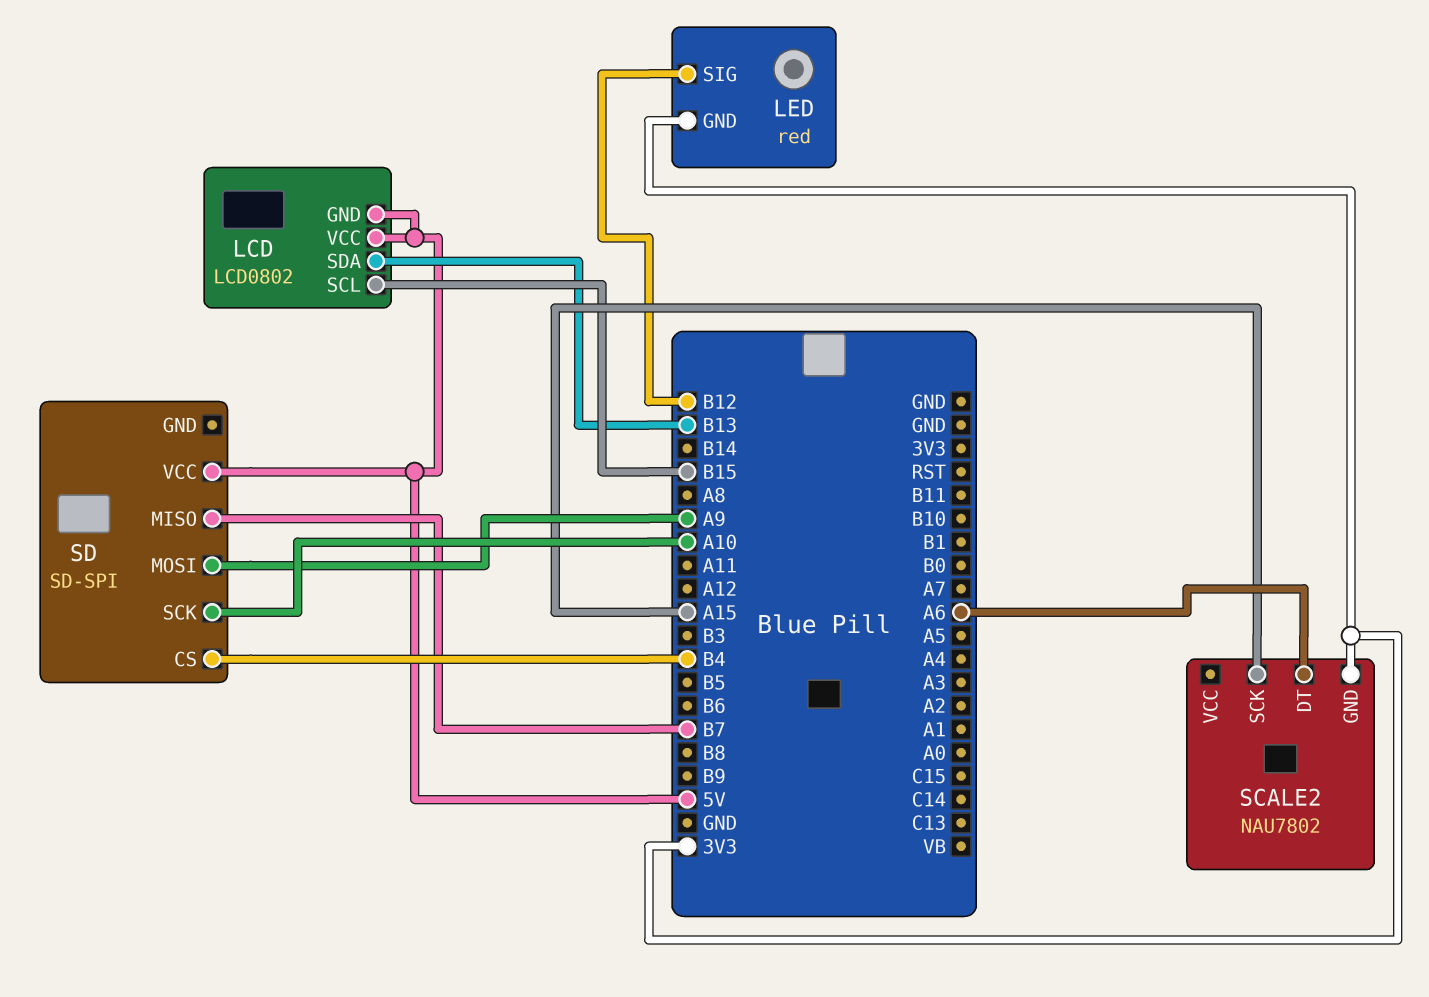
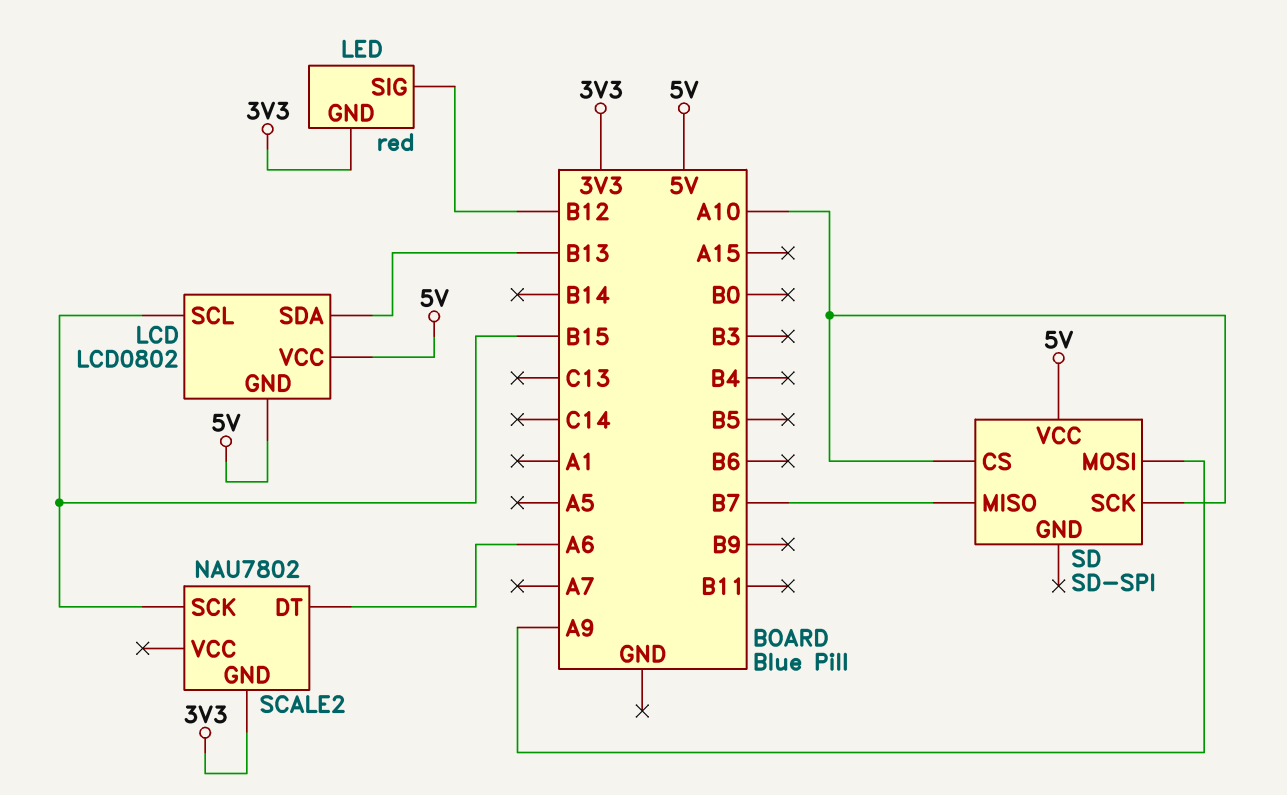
SCALE2 pin SCK: A15 -> B15
SD pin CS: B4 -> A10

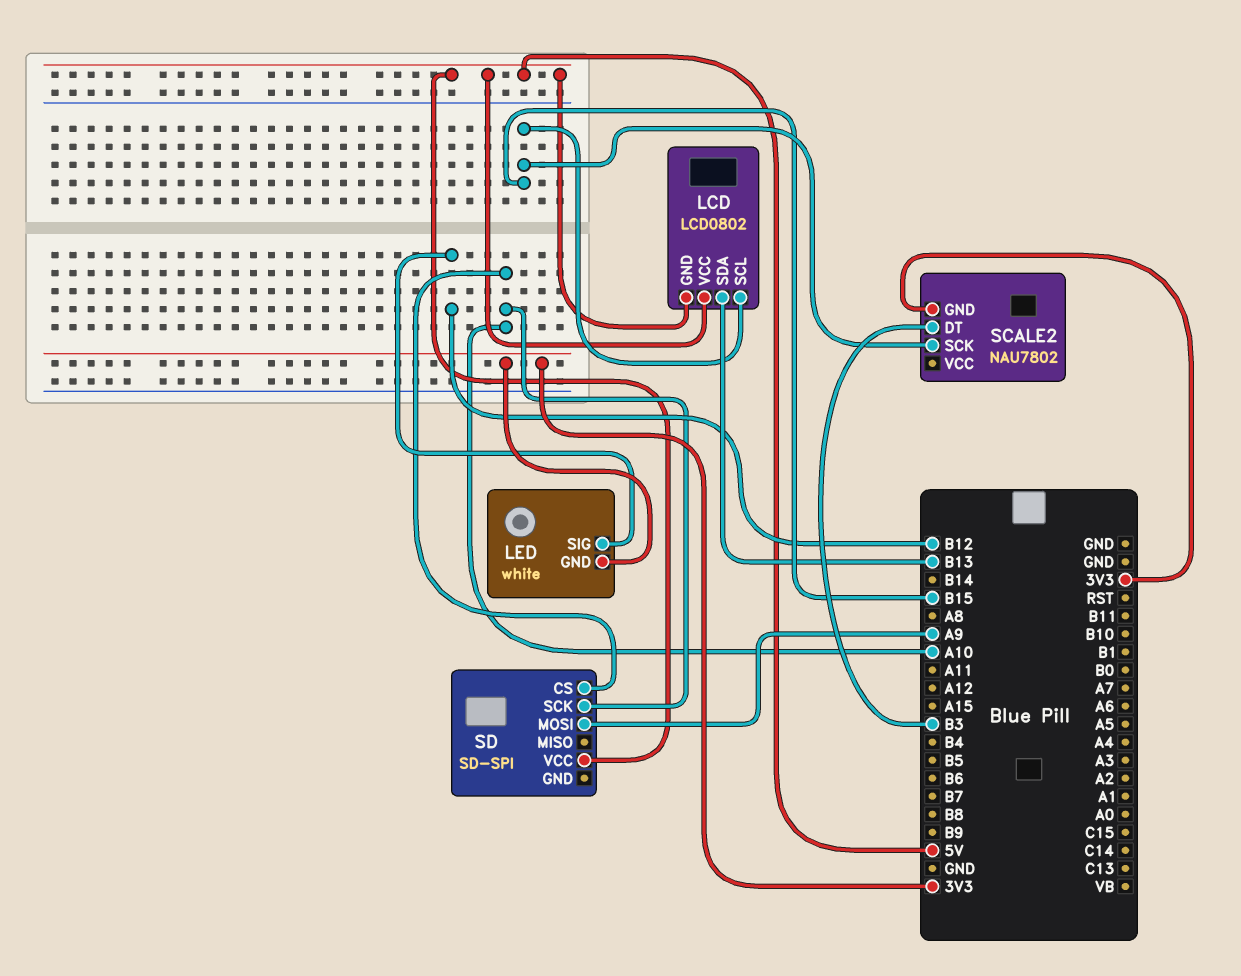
LED: red -> white
SCALE2 pin DT: A6 -> B3
SD pin MISO: B7 -> none

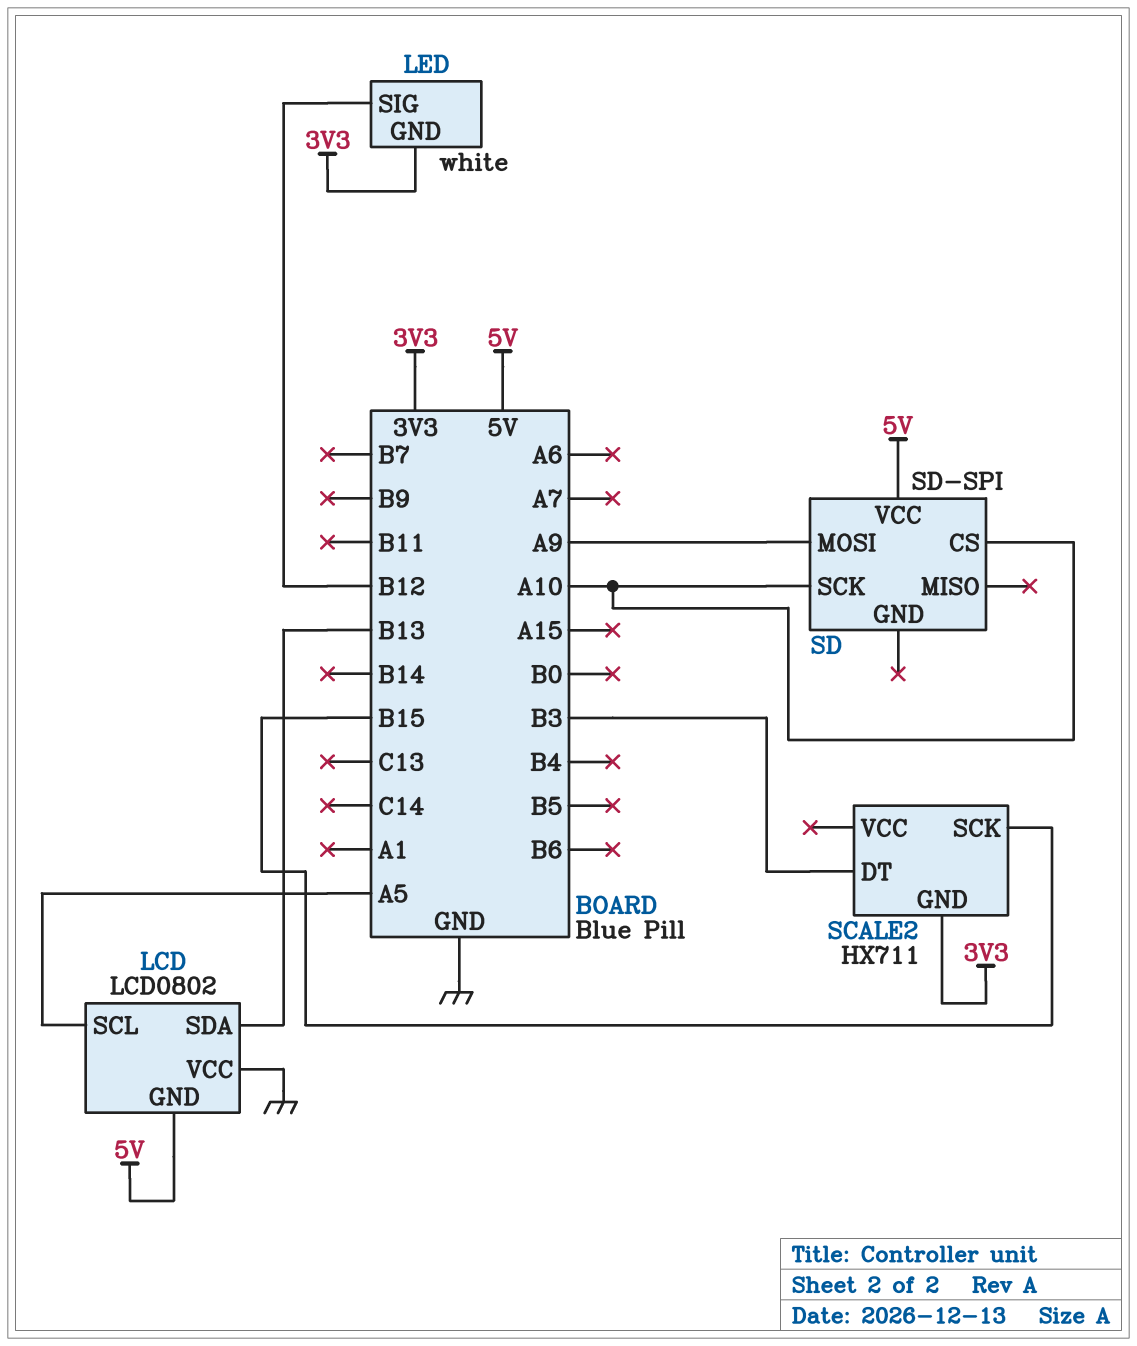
LCD pin SCL: B15 -> A5
LCD pin VCC: 5V -> GND
SCALE2: NAU7802 -> HX711

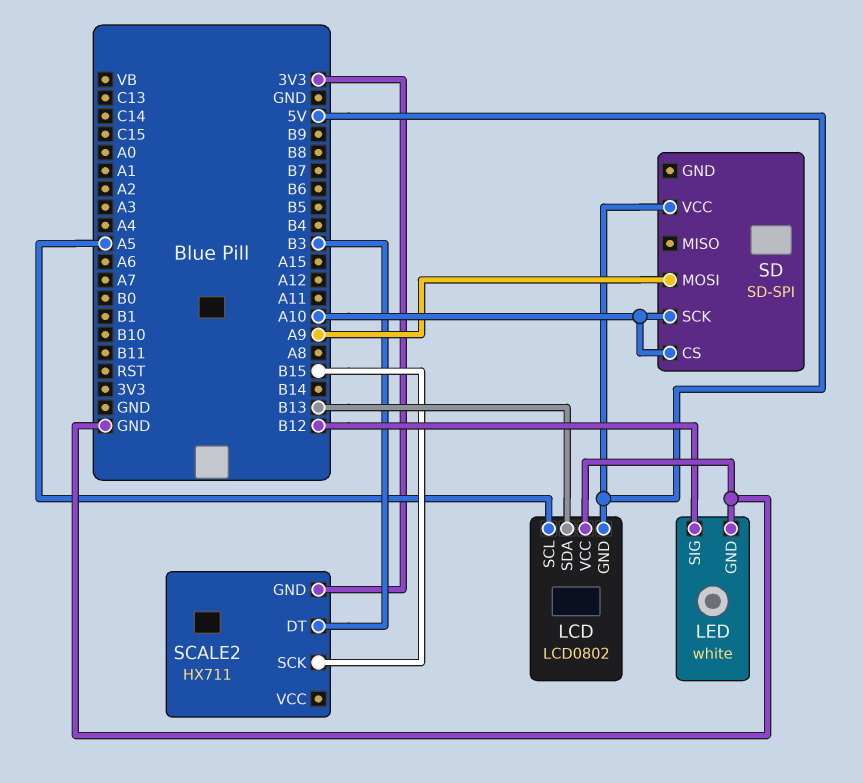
LED pin GND: 3V3 -> GND

